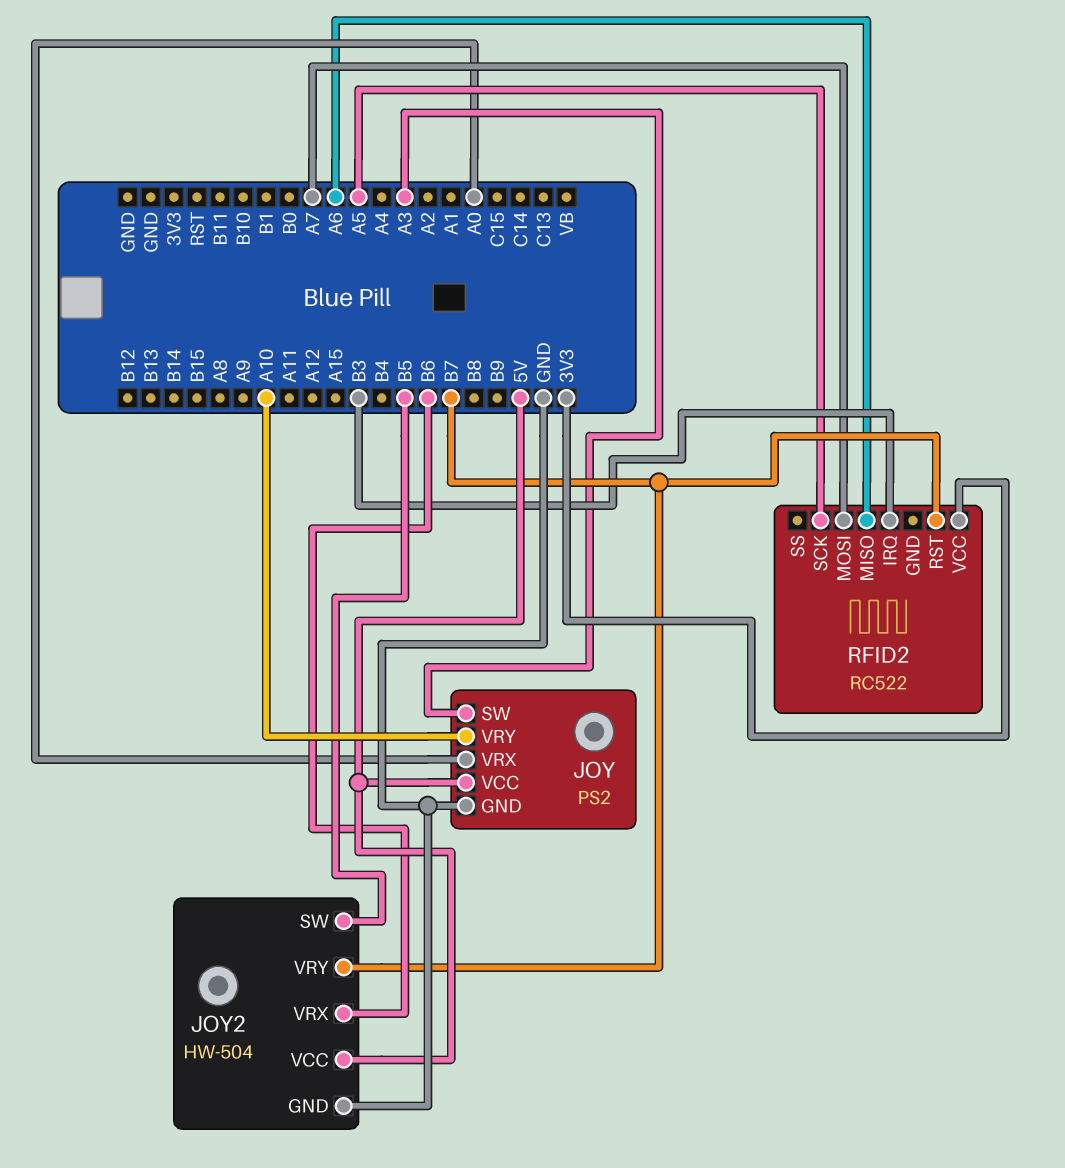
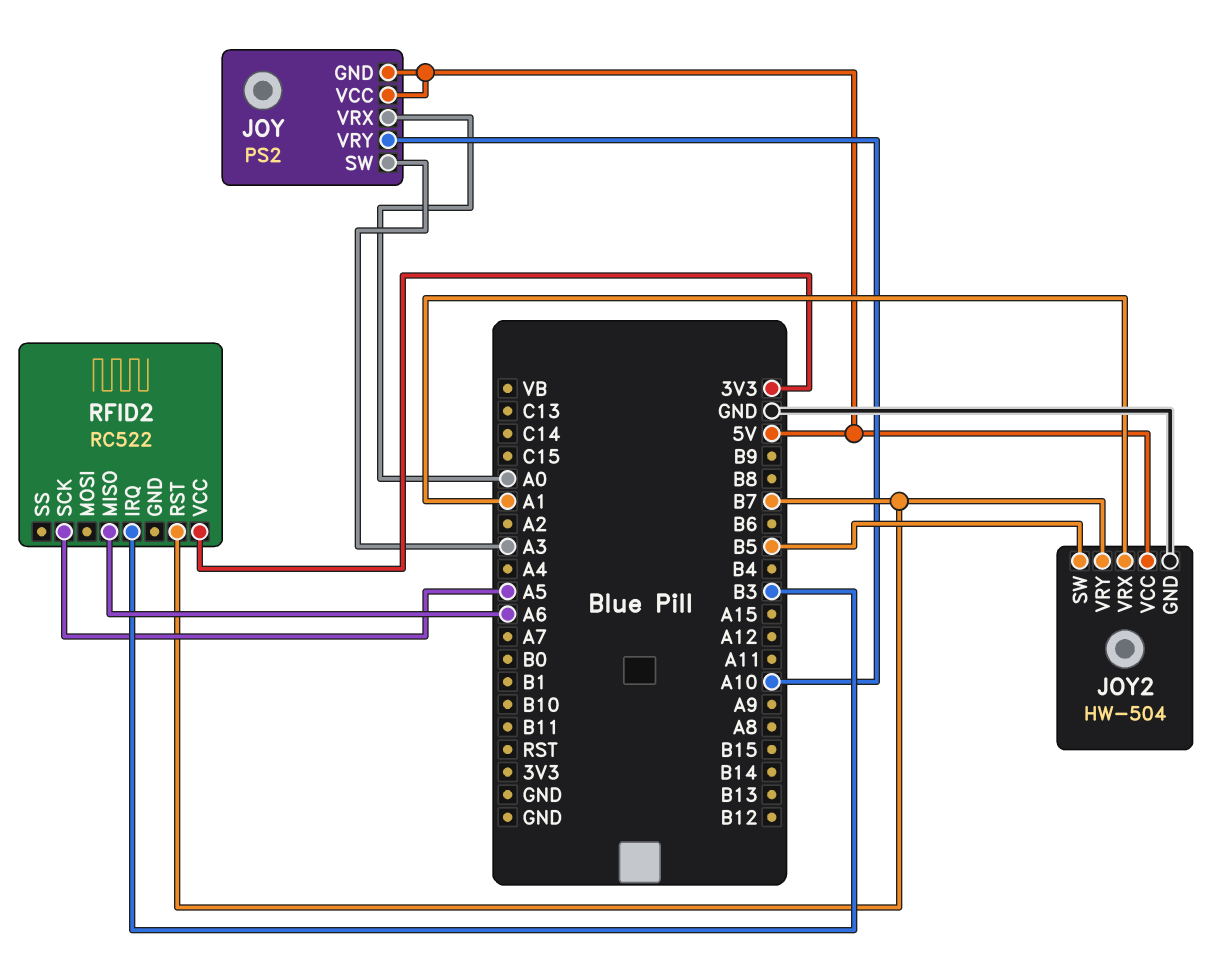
JOY pin GND: GND -> 5V
JOY2 pin VRX: B6 -> A1
RFID2 pin MOSI: A7 -> none

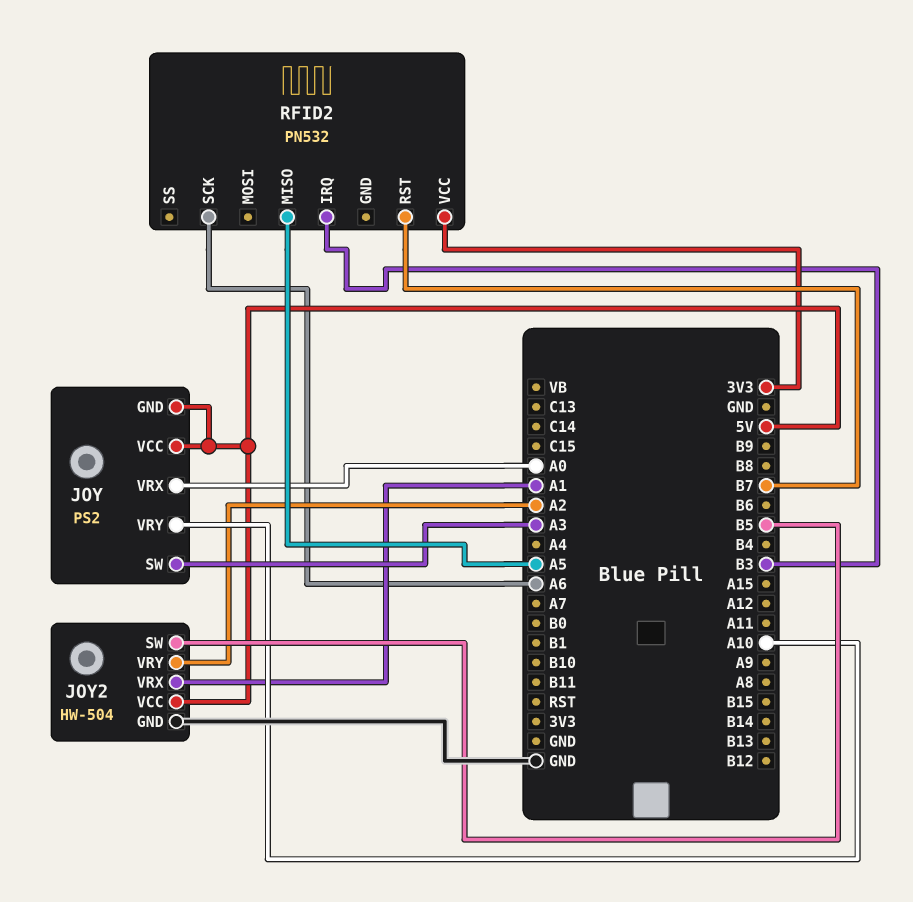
JOY2 pin VRY: B7 -> A2
RFID2: RC522 -> PN532
RFID2 pin MISO: A6 -> A5
RFID2 pin SCK: A5 -> A6

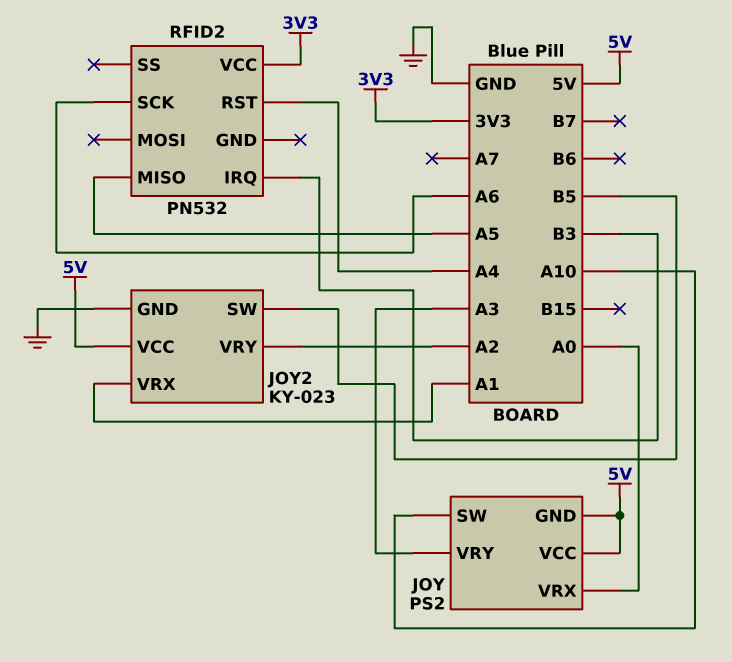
JOY pin SW: A3 -> A10
JOY pin VRY: A10 -> A3
JOY2: HW-504 -> KY-023
RFID2 pin RST: B7 -> A4

